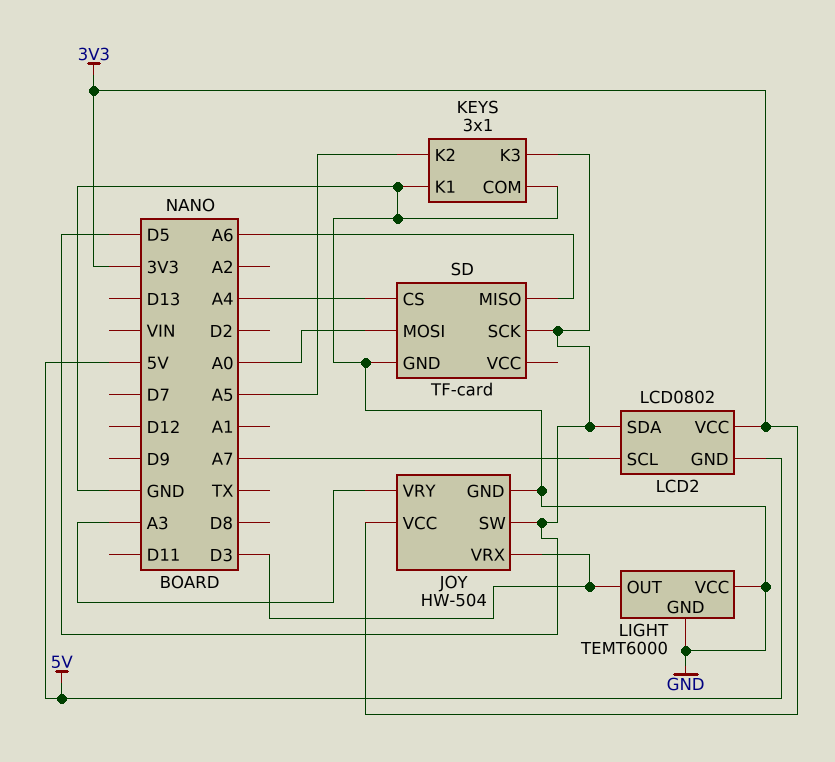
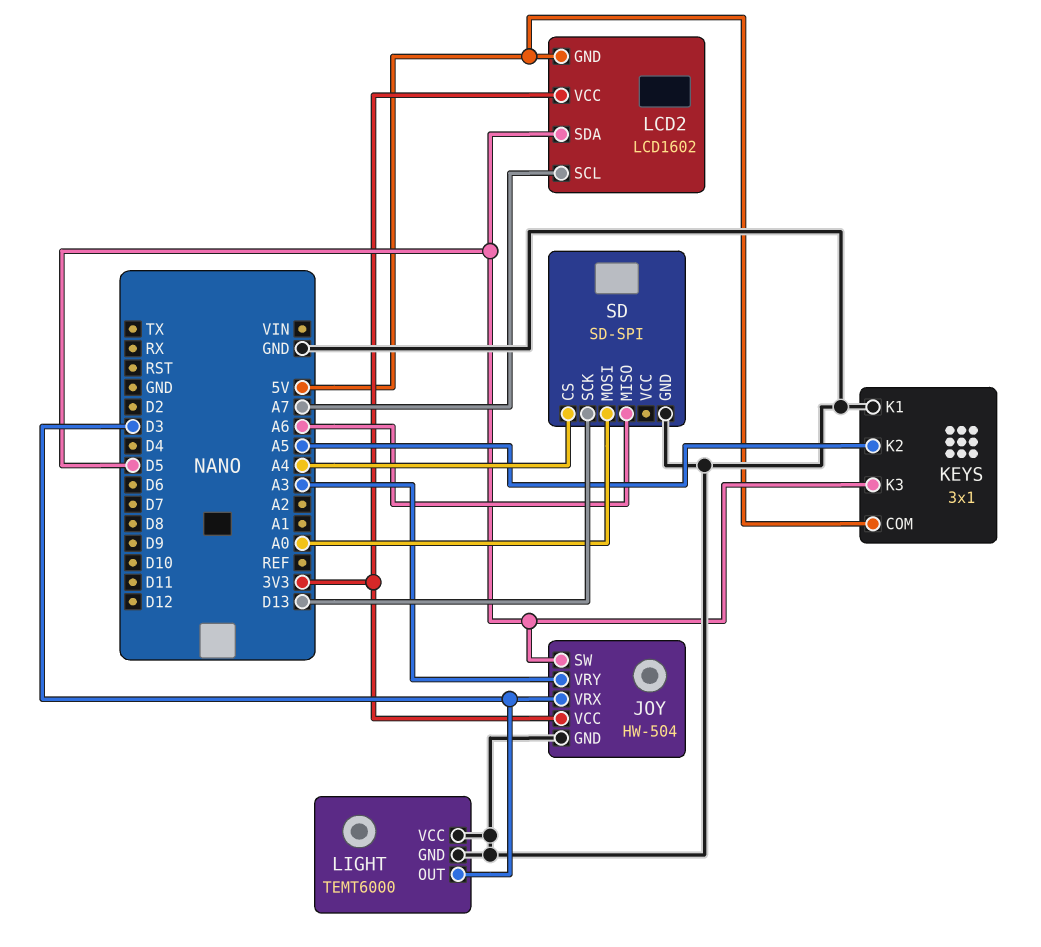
KEYS pin COM: GND -> 5V
LCD2: LCD0802 -> LCD1602
SD: TF-card -> SD-SPI
SD pin SCK: D5 -> D13

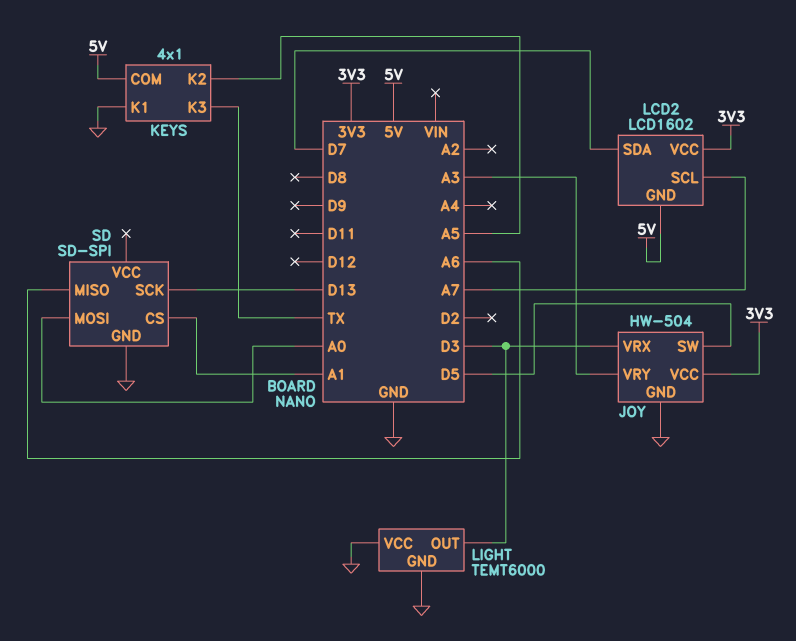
KEYS: 3x1 -> 4x1
KEYS pin K3: D5 -> TX
LCD2 pin SDA: D5 -> D7
SD pin CS: A4 -> A1

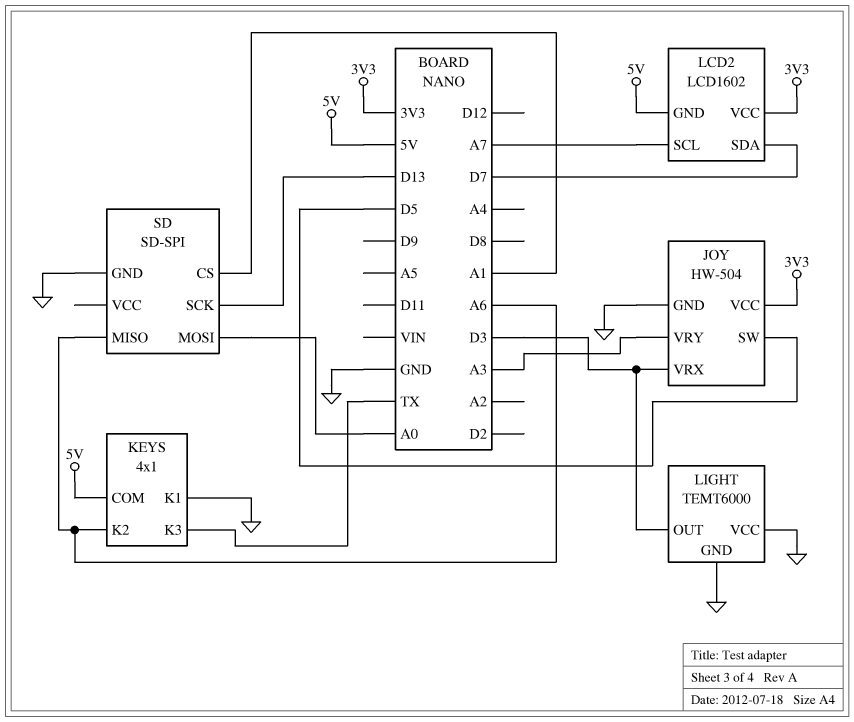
KEYS pin K2: A5 -> A6

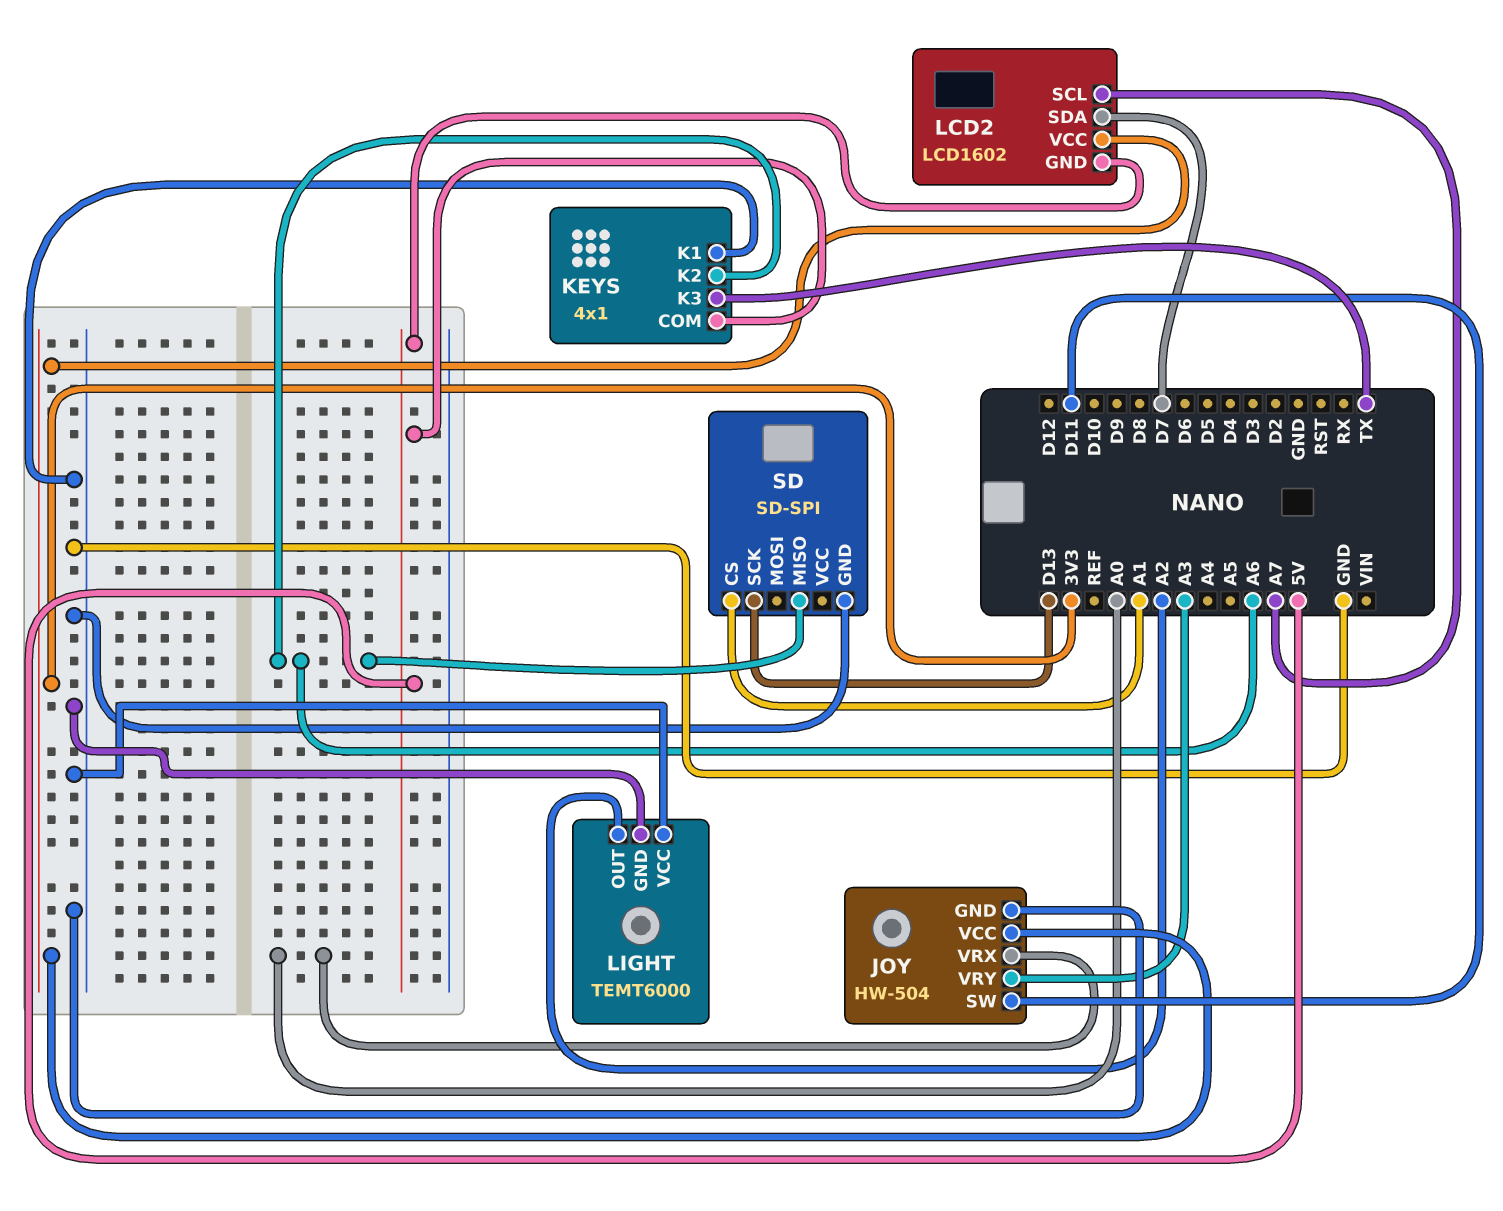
JOY pin SW: D5 -> D11
JOY pin VRX: D3 -> A0
LIGHT pin OUT: D3 -> A2
SD pin MOSI: A0 -> none

